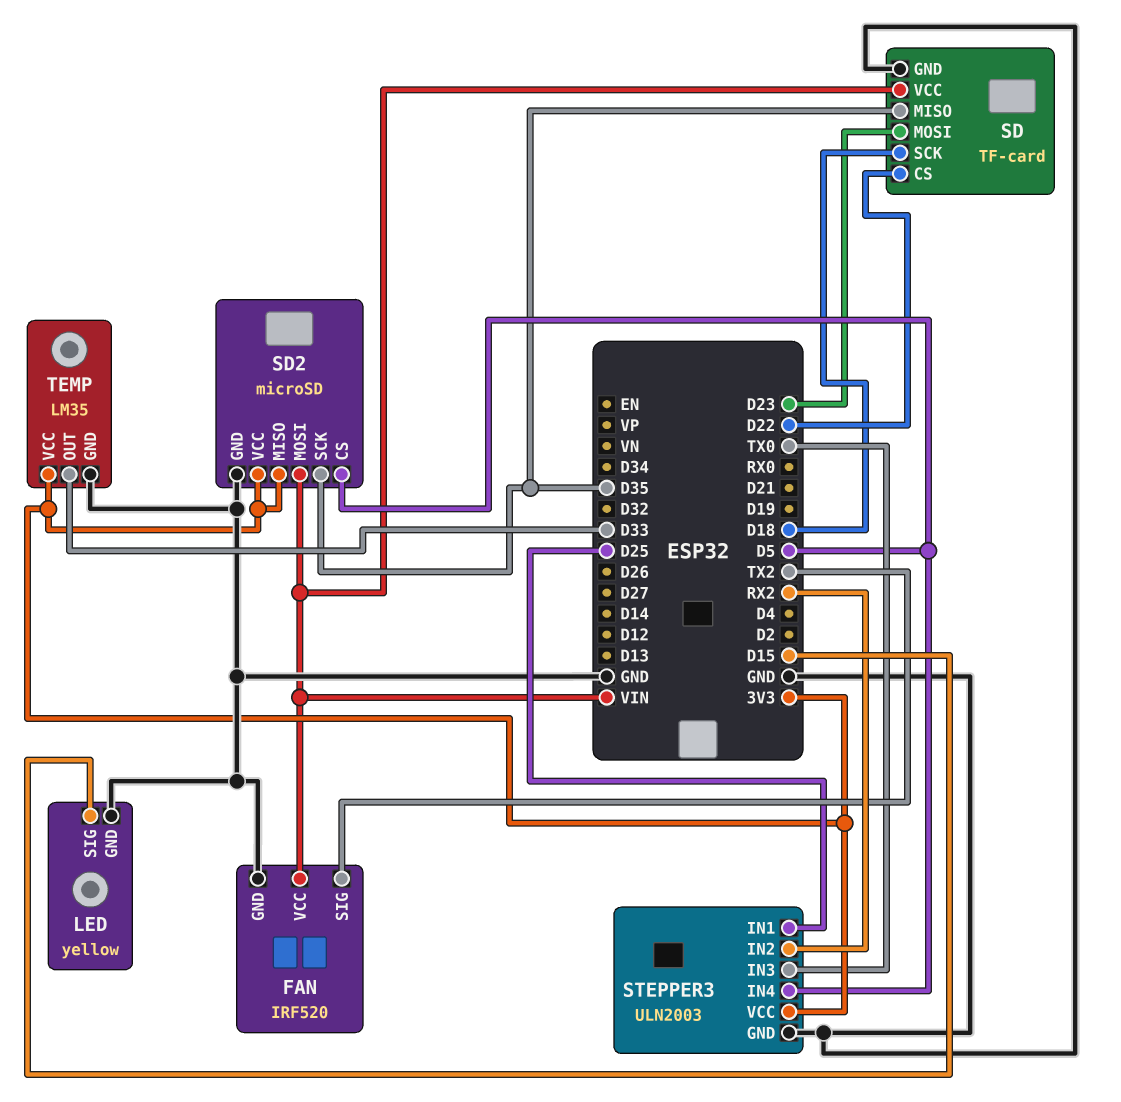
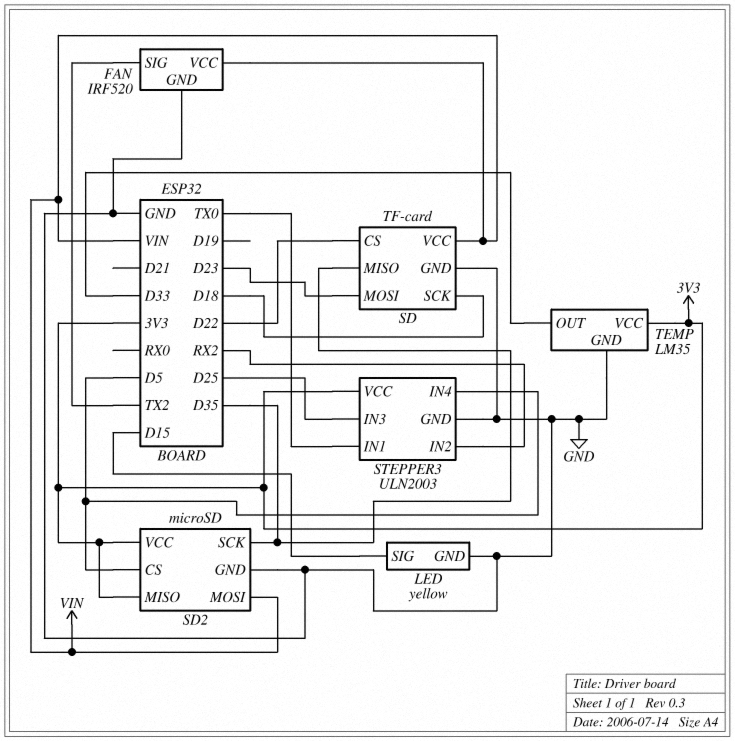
STEPPER3 pin IN1: D25 -> TX0
STEPPER3 pin IN3: TX0 -> D25

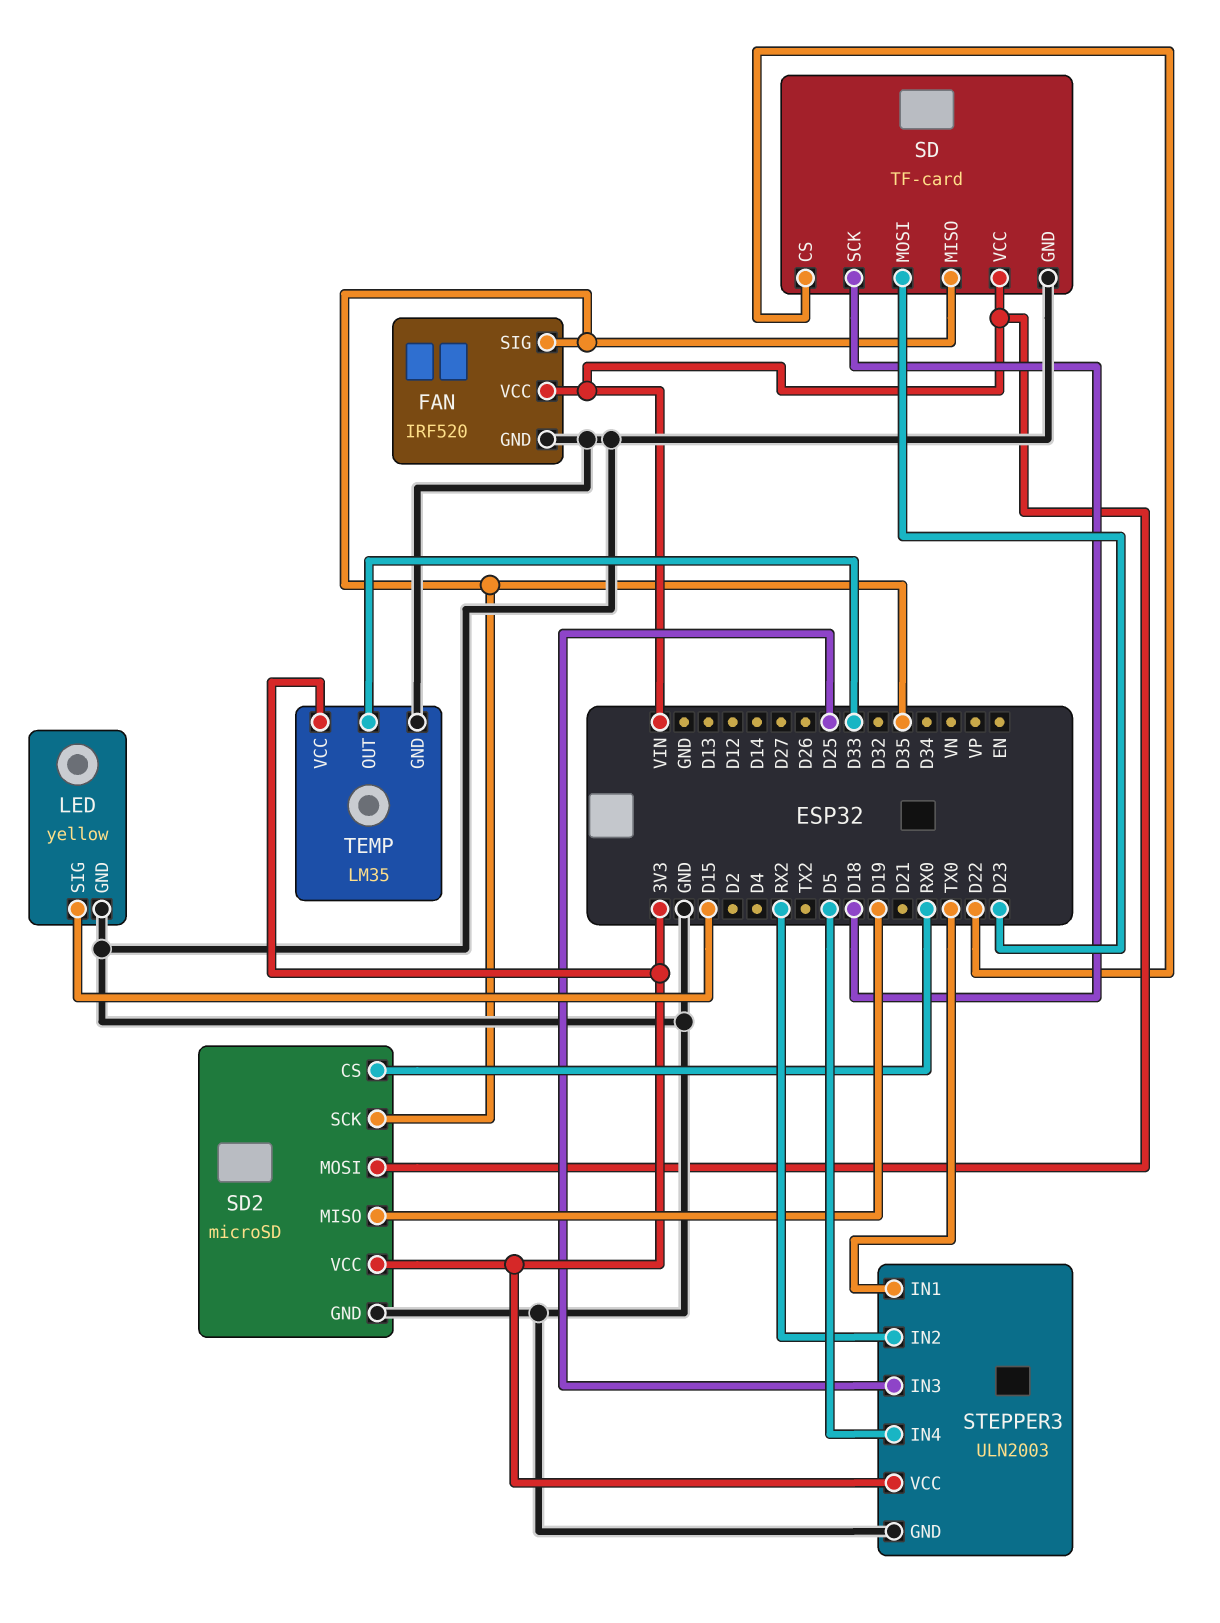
FAN pin SIG: TX2 -> D35
SD2 pin CS: D5 -> RX0
SD2 pin MISO: 3V3 -> D19

